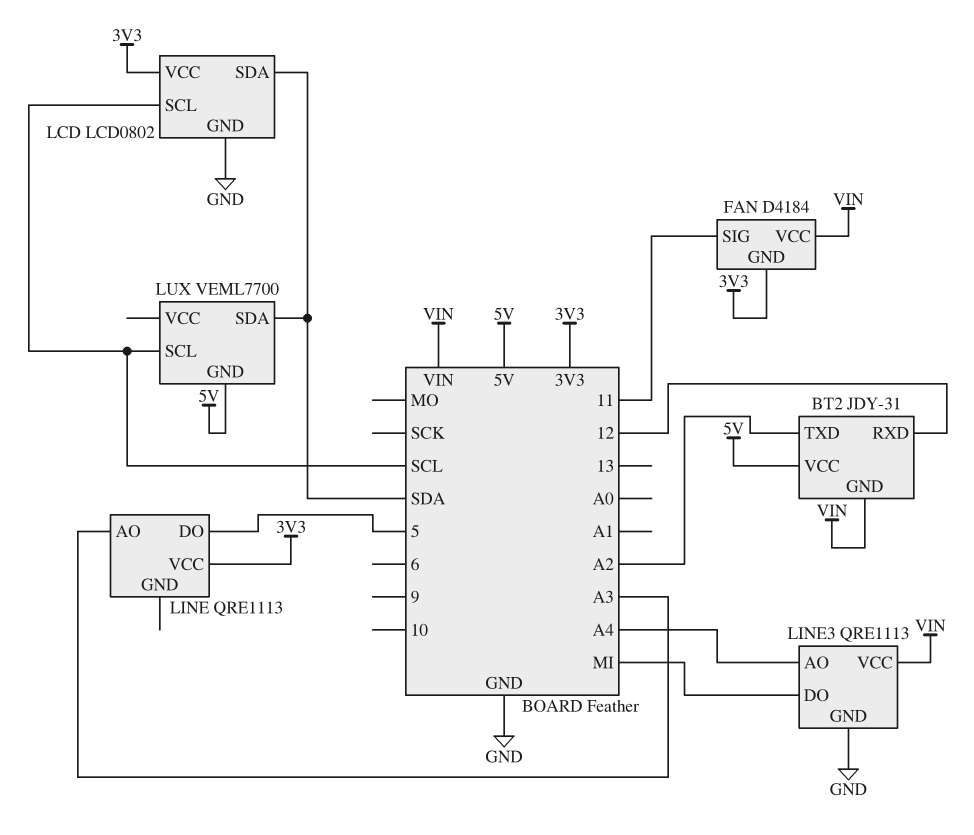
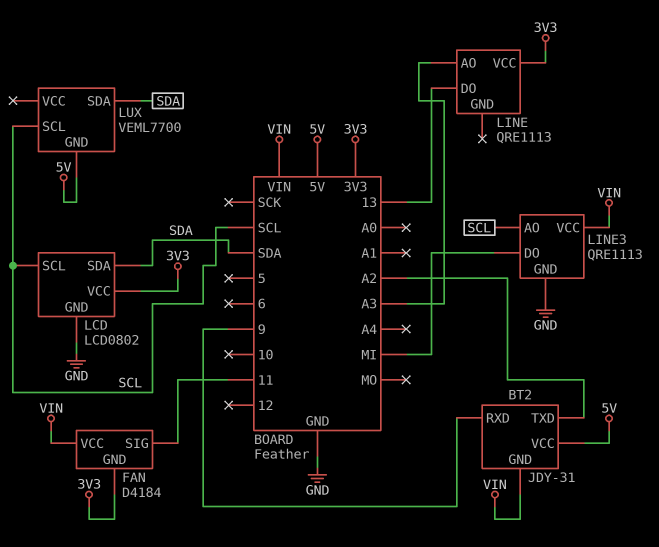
BT2 pin RXD: 12 -> 9
LINE pin DO: 5 -> 13
LINE3 pin AO: A4 -> SCL

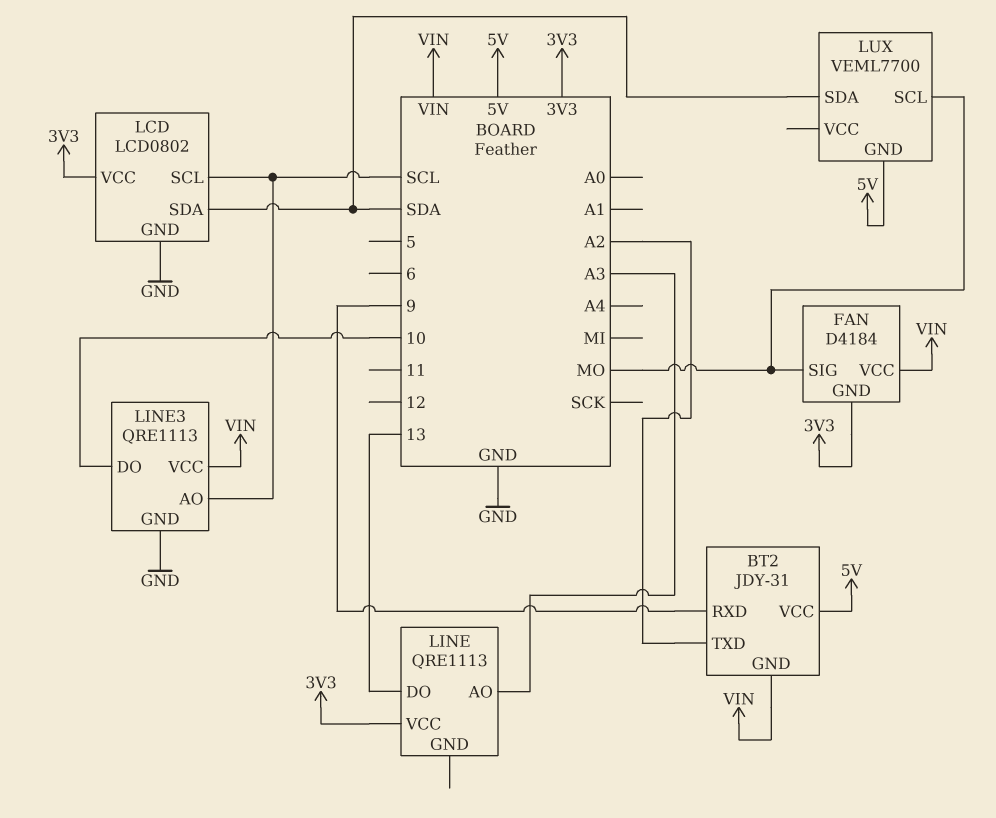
FAN pin SIG: 11 -> MO
LINE3 pin DO: MI -> 10
LUX pin SCL: SCL -> MO

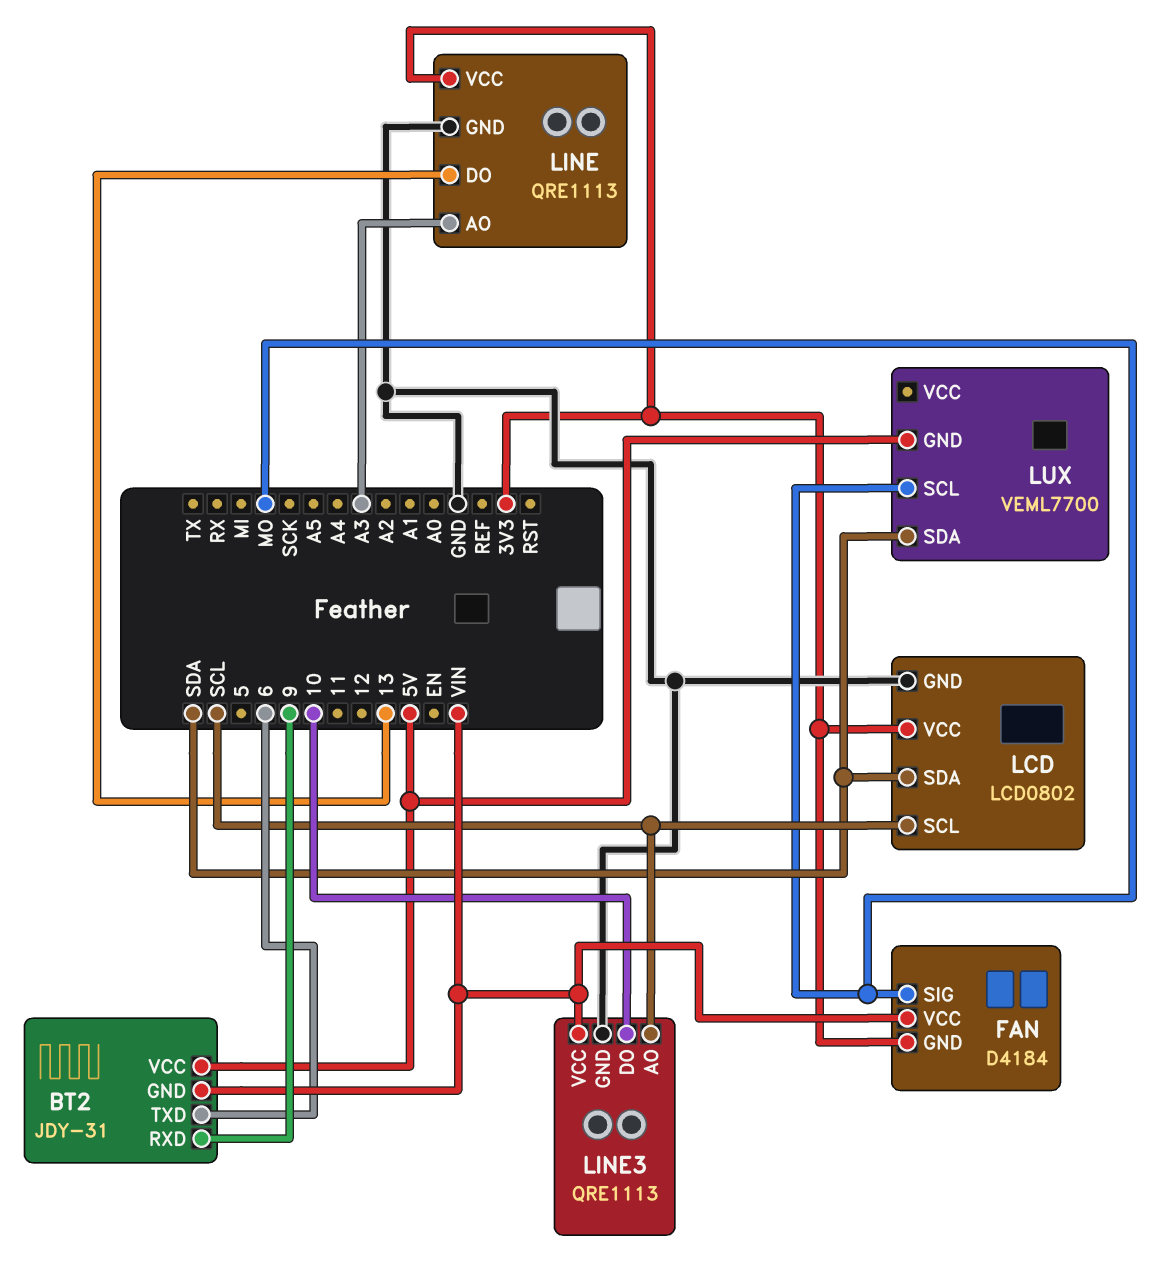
BT2 pin TXD: A2 -> 6
LINE pin GND: none -> GND

